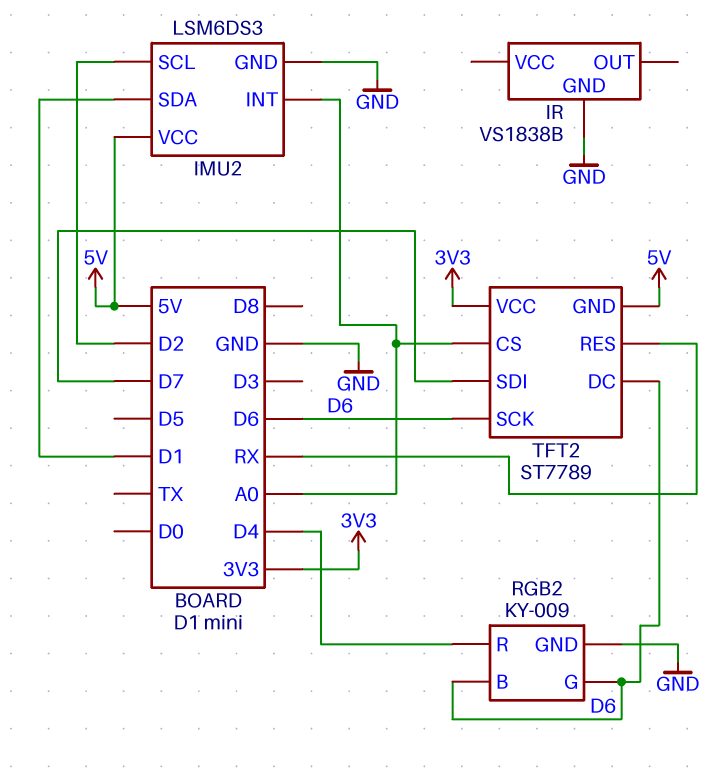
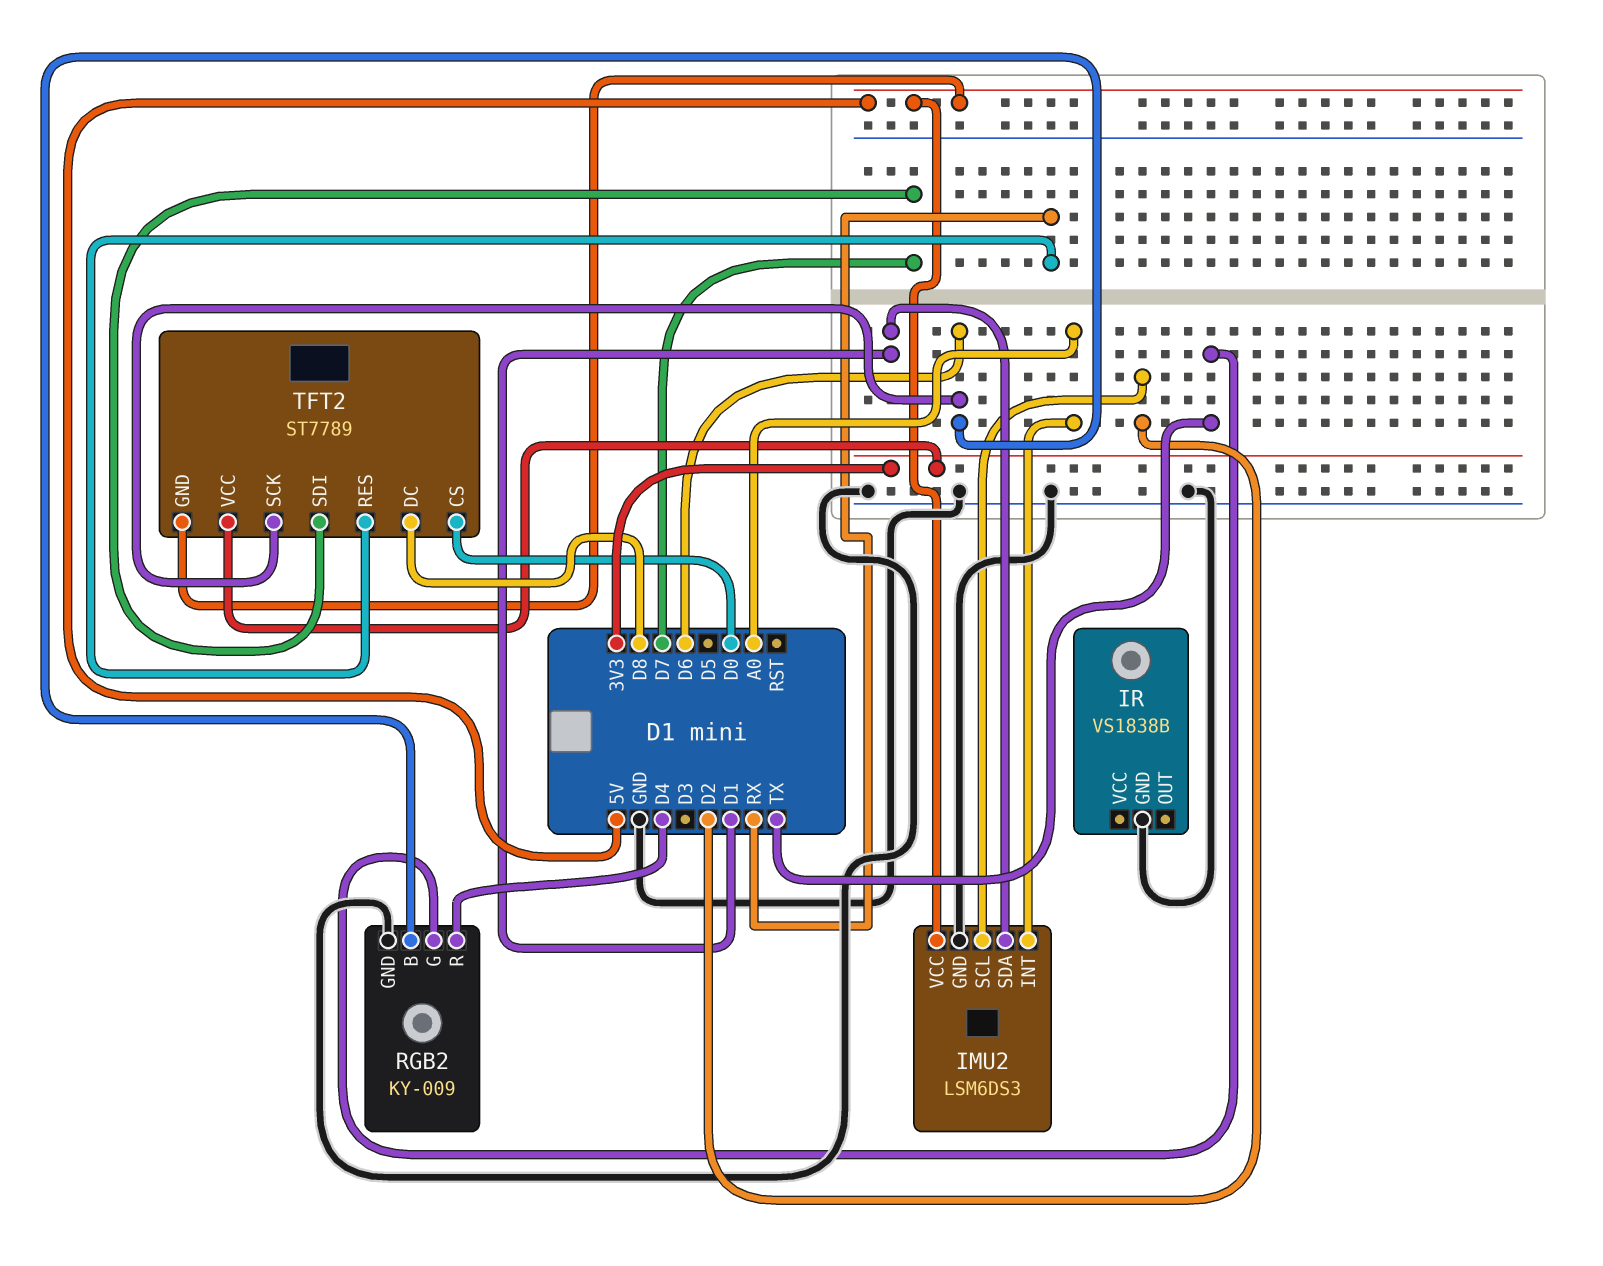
RGB2 pin G: D6 -> TX
TFT2 pin CS: A0 -> D0
TFT2 pin DC: D6 -> D8

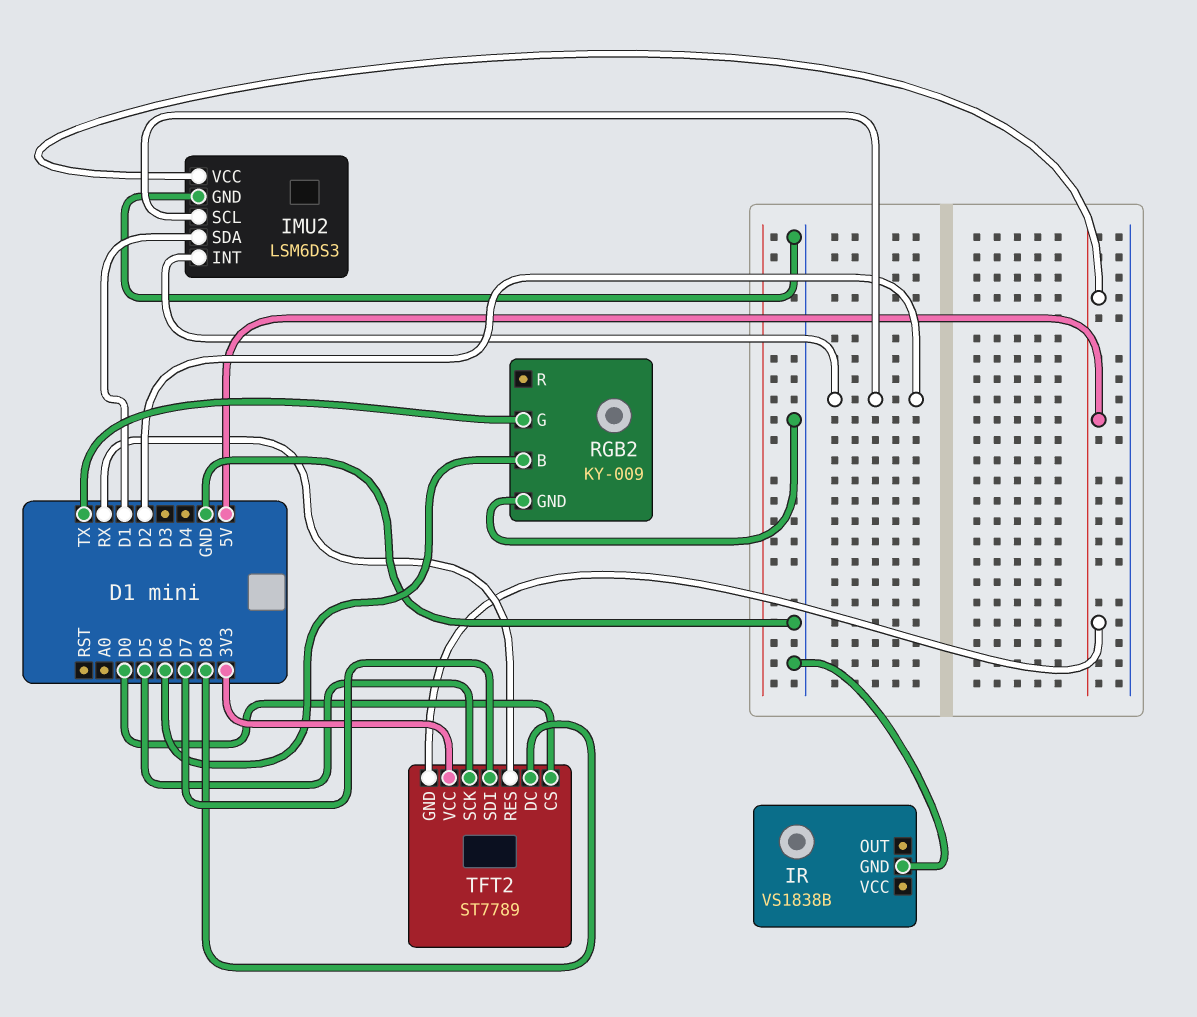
IMU2 pin INT: A0 -> D2
RGB2 pin R: D4 -> none
TFT2 pin SCK: D6 -> D5

